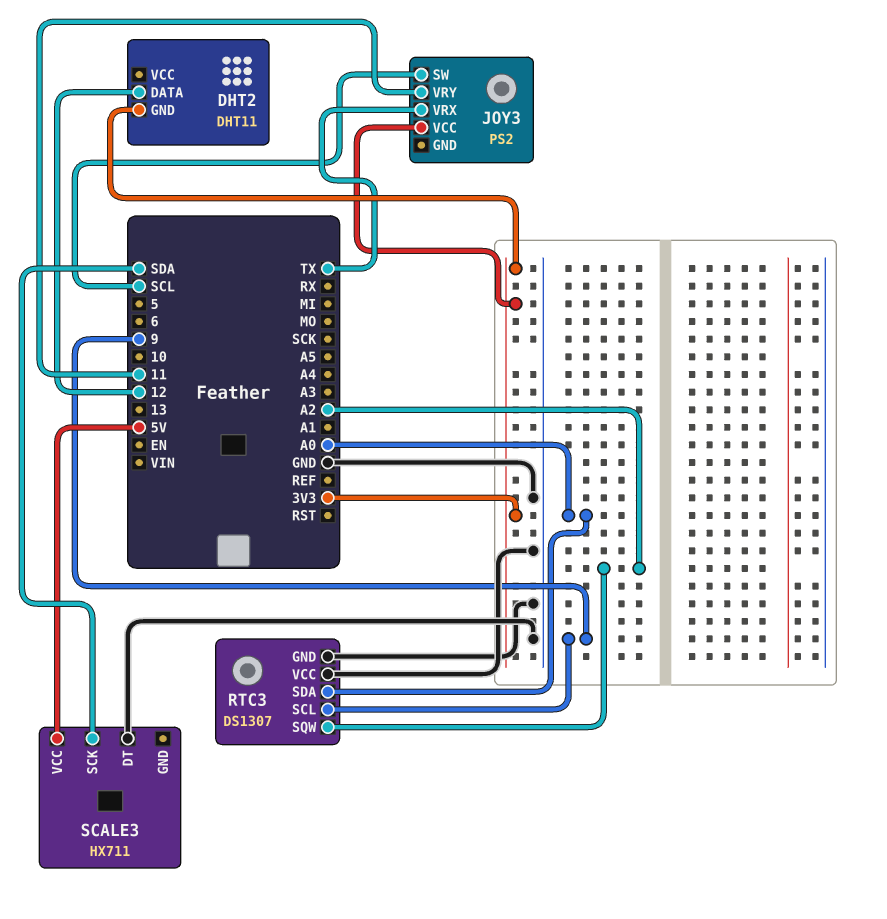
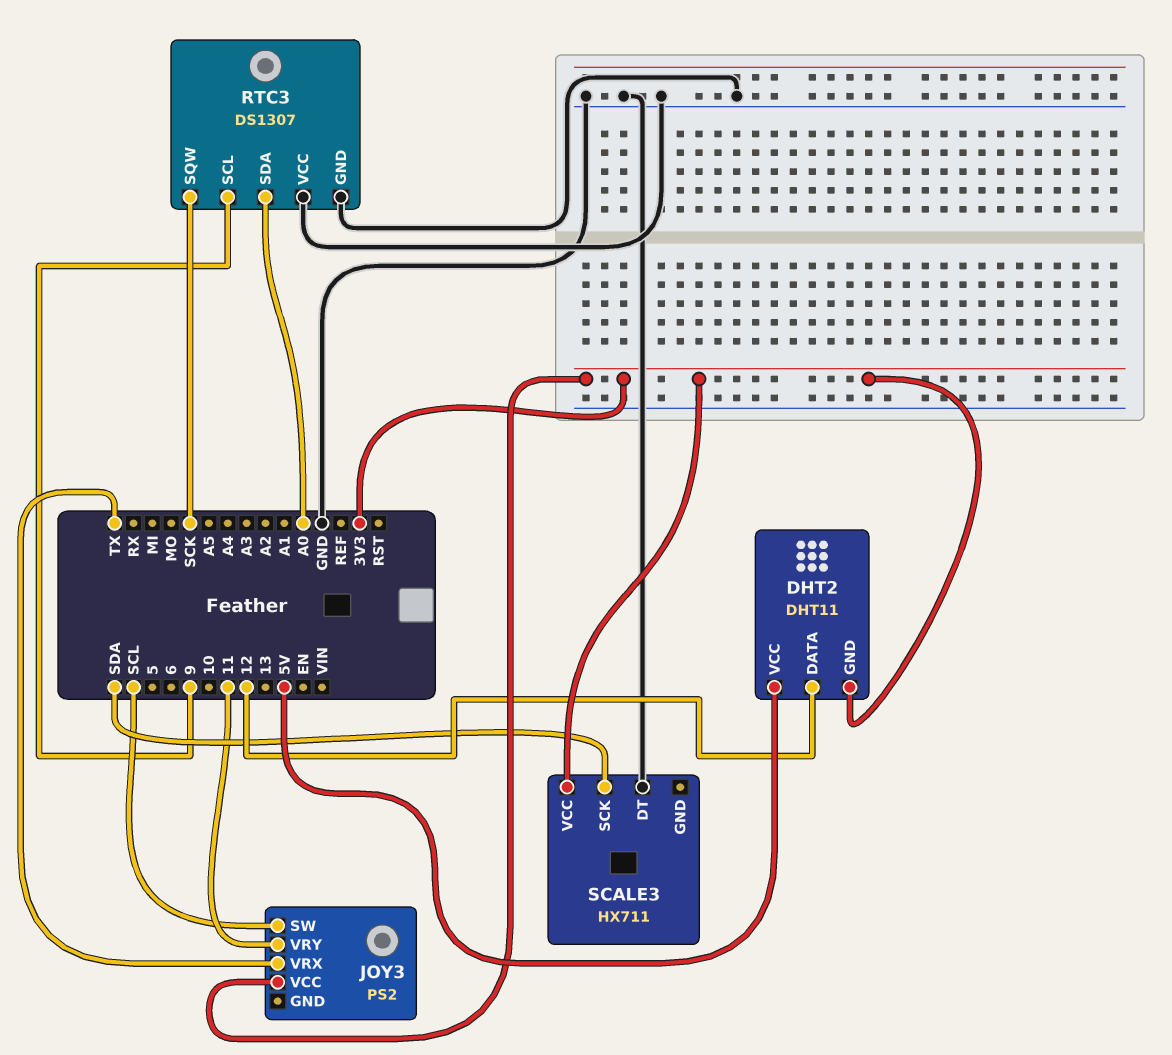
DHT2 pin VCC: none -> 5V
RTC3 pin SQW: A2 -> SCK
SCALE3 pin VCC: 5V -> 3V3

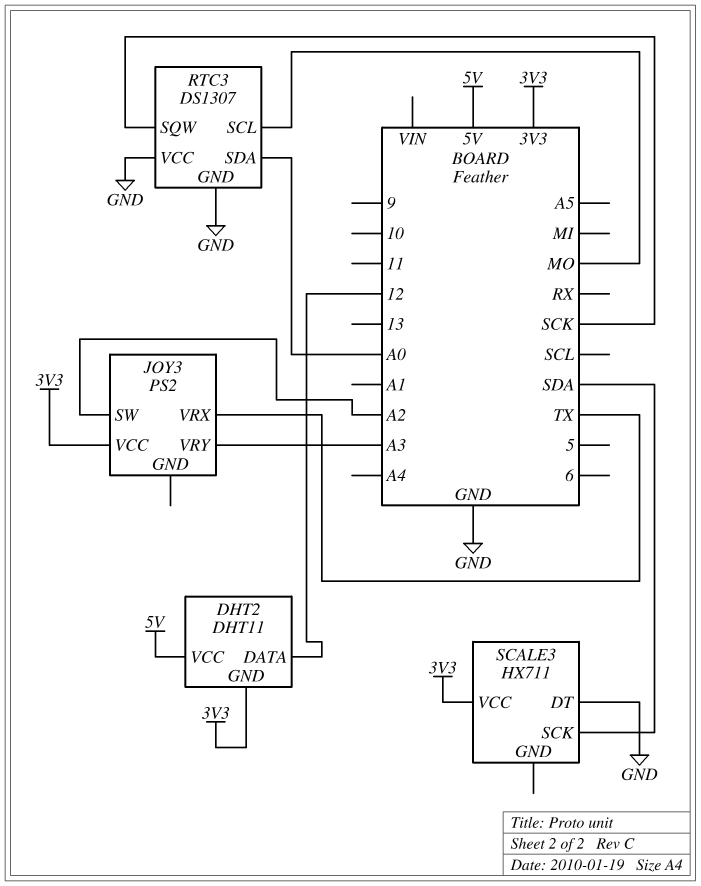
JOY3 pin SW: SCL -> A2
JOY3 pin VRY: 11 -> A3
RTC3 pin SCL: 9 -> MO

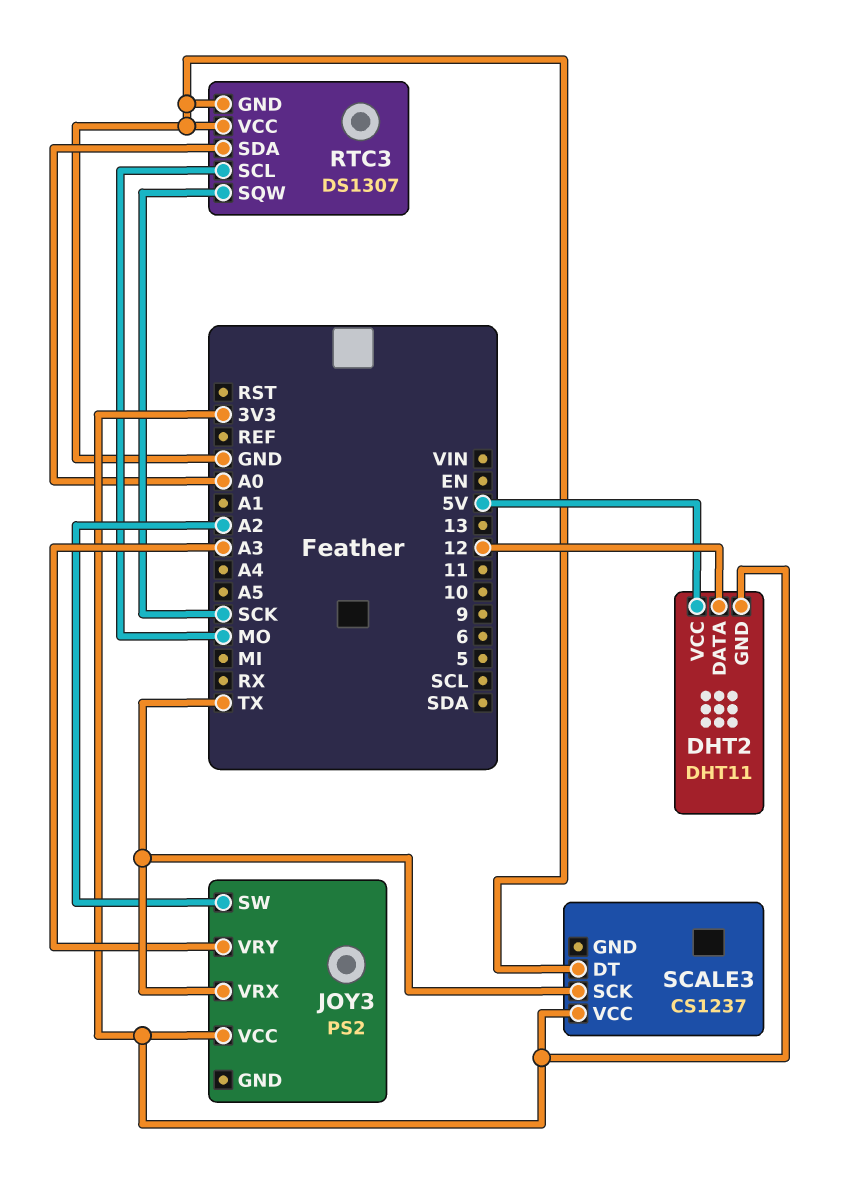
SCALE3: HX711 -> CS1237
SCALE3 pin SCK: SDA -> TX

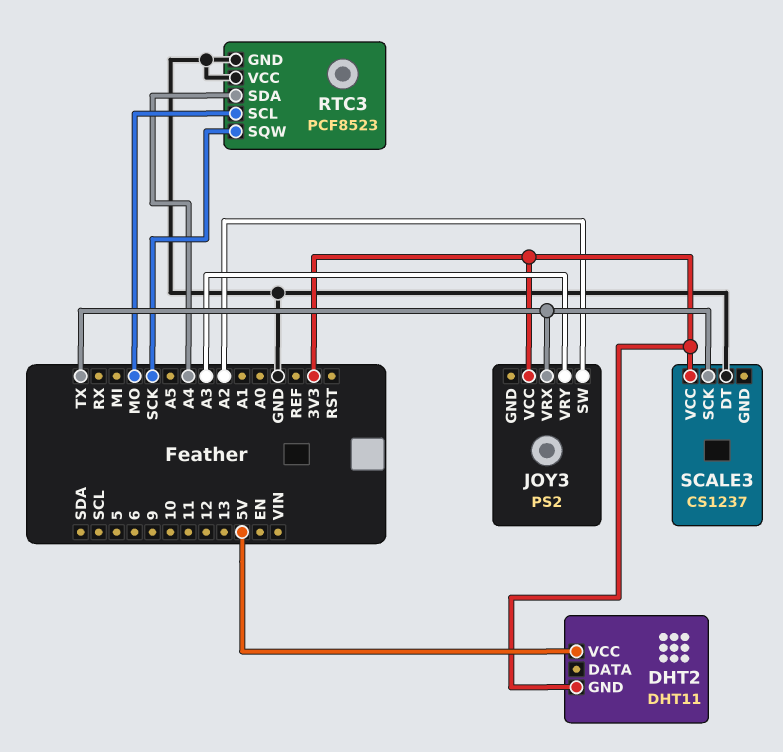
DHT2 pin DATA: 12 -> none
RTC3: DS1307 -> PCF8523
RTC3 pin SDA: A0 -> A4

